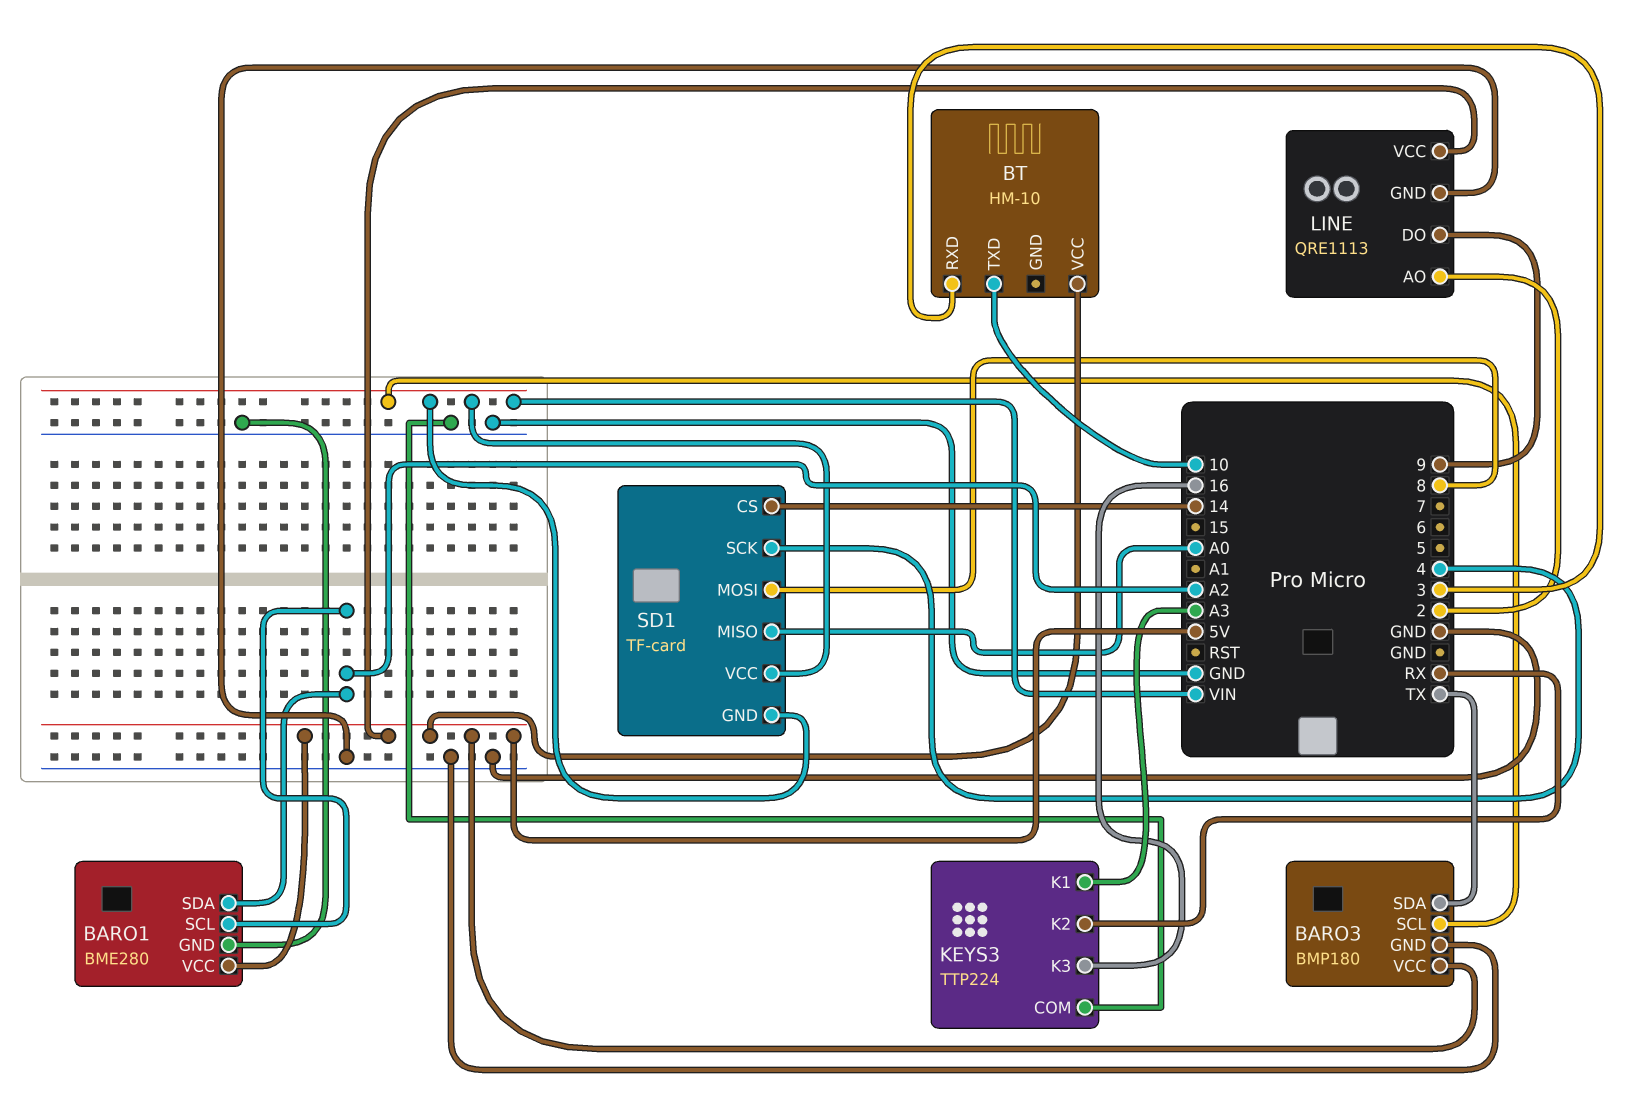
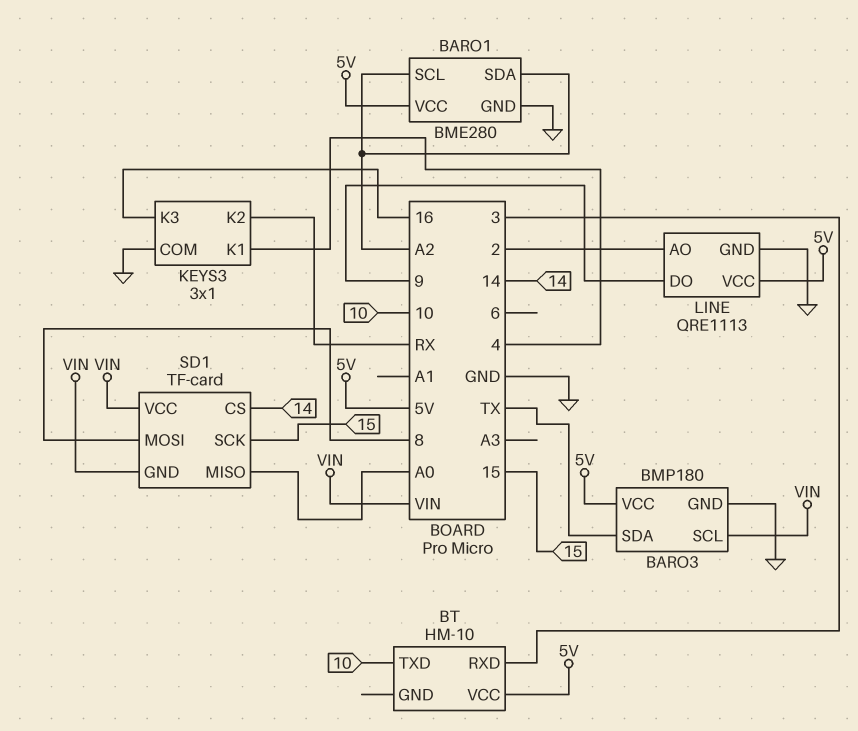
KEYS3: TTP224 -> 3x1
KEYS3 pin K1: A3 -> 4
SD1 pin SCK: 4 -> 15

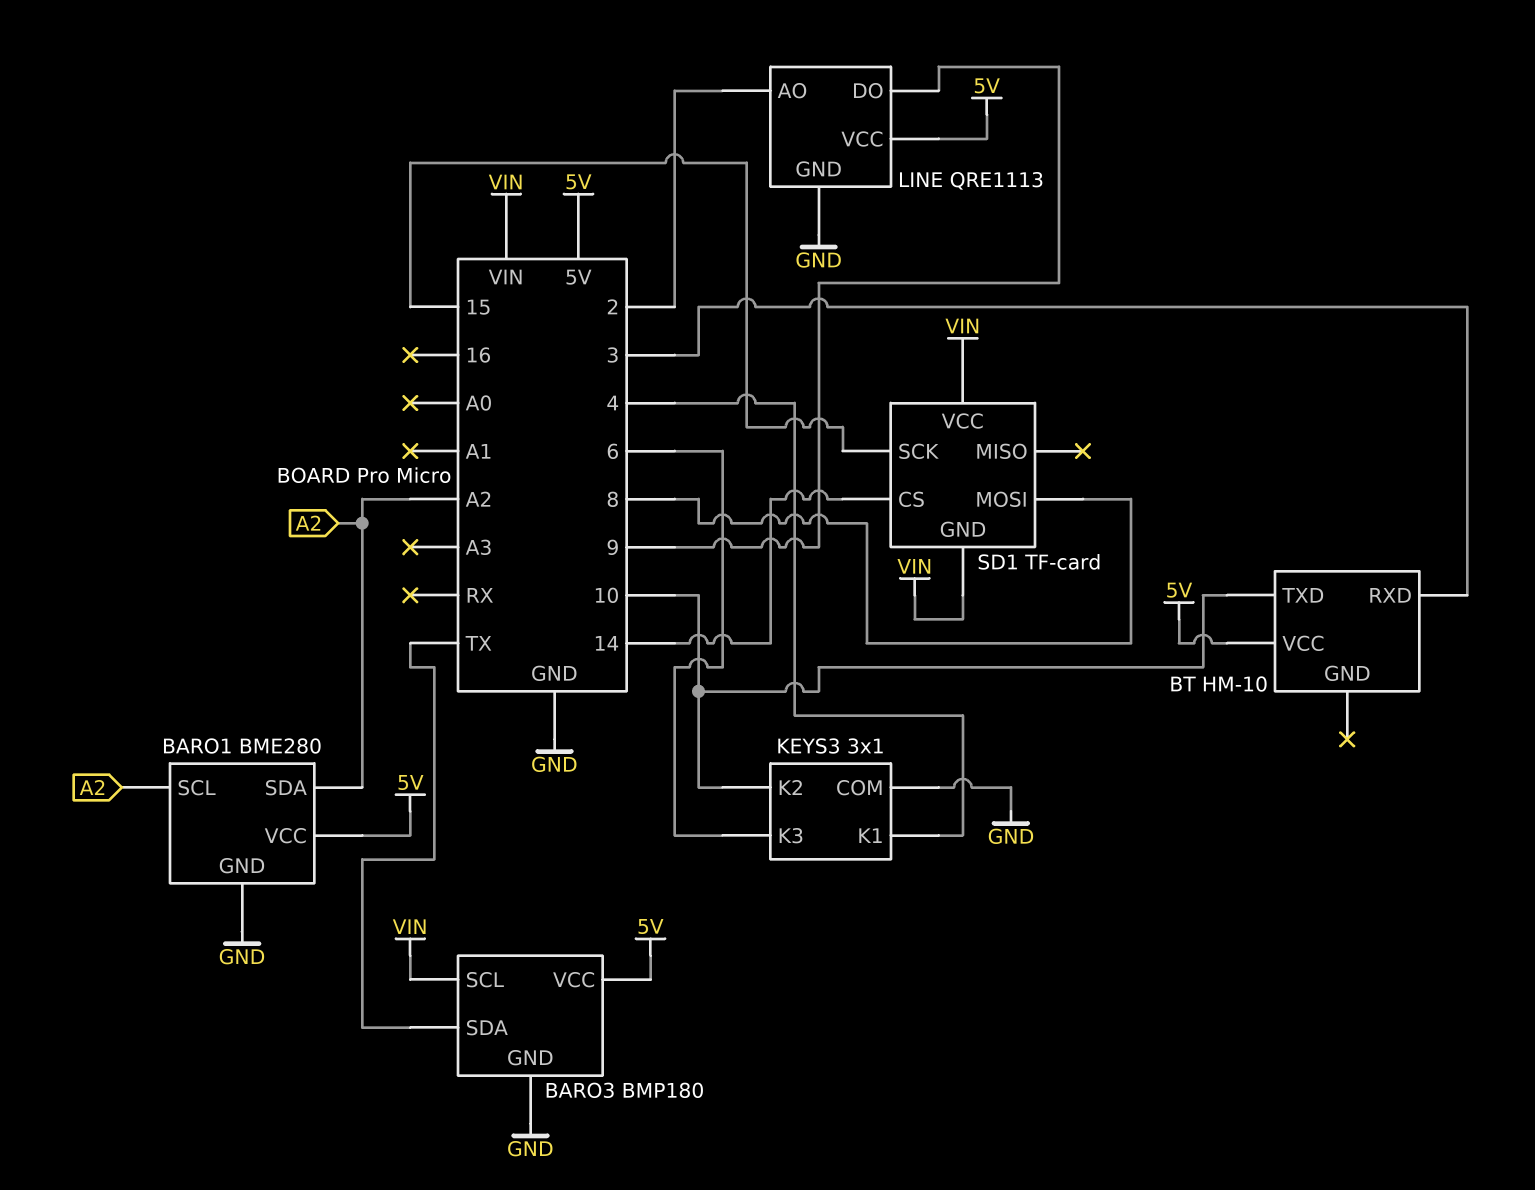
KEYS3 pin K2: RX -> 10
KEYS3 pin K3: 16 -> 6
SD1 pin MISO: A0 -> none

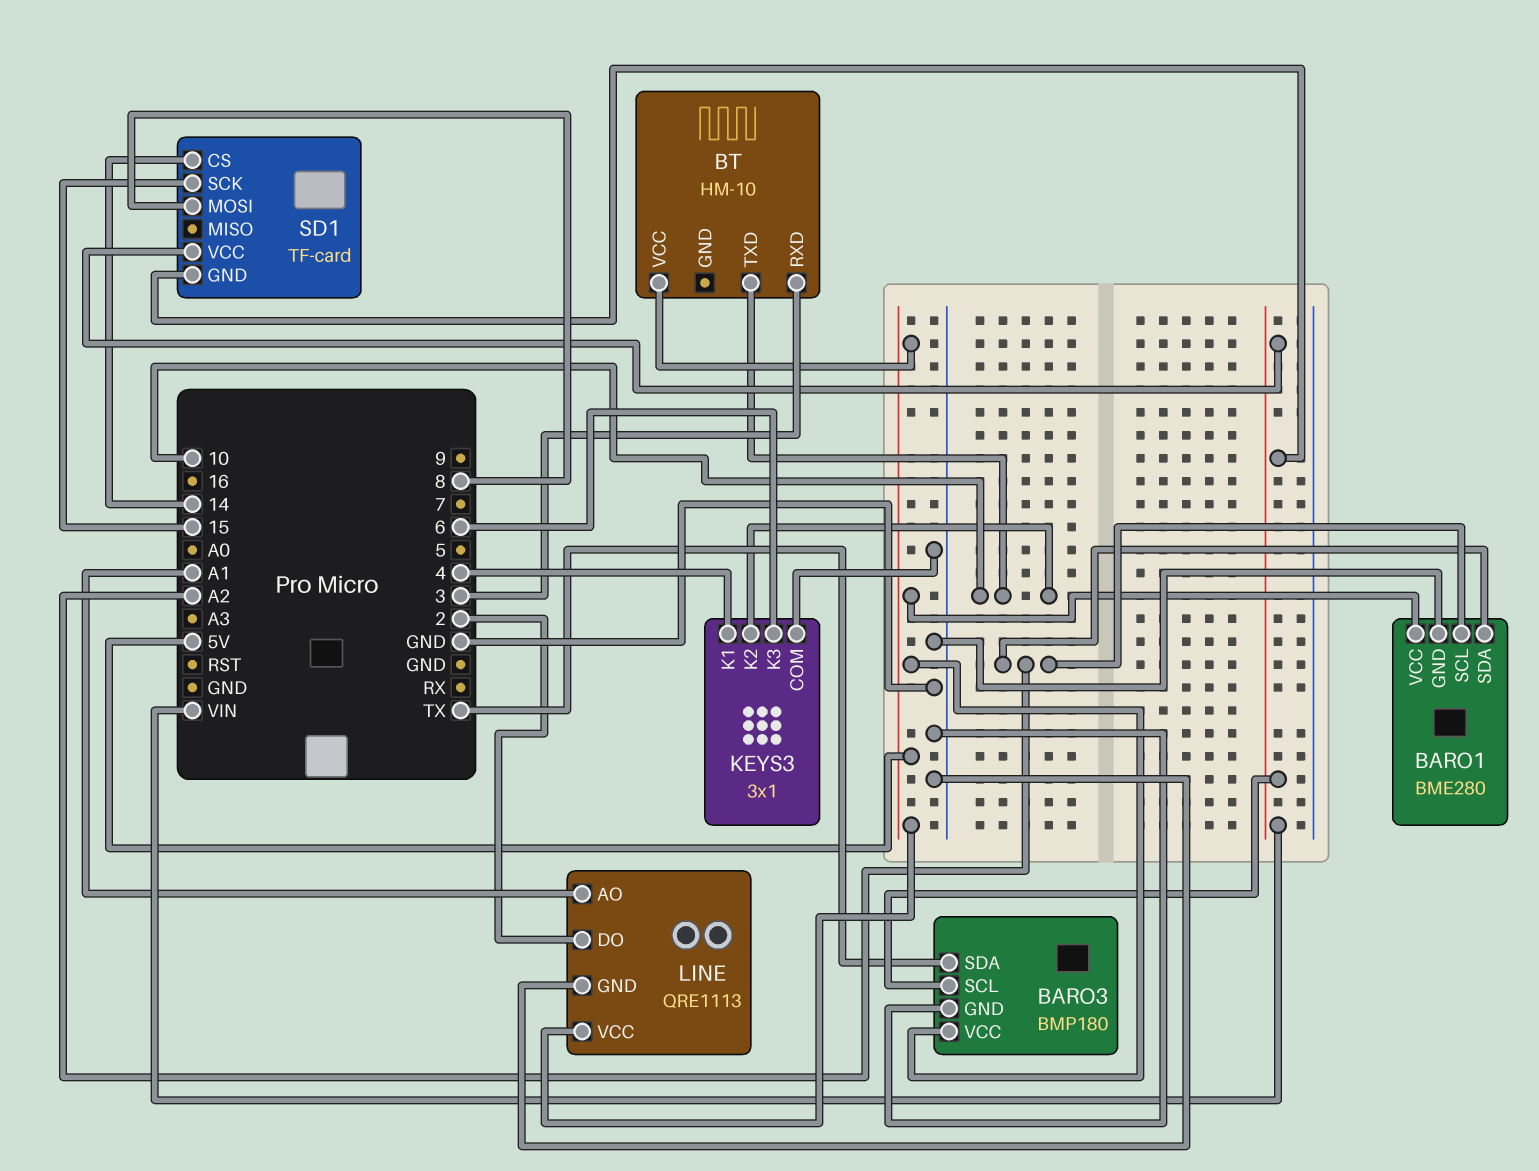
LINE pin AO: 2 -> A1
LINE pin DO: 9 -> 2

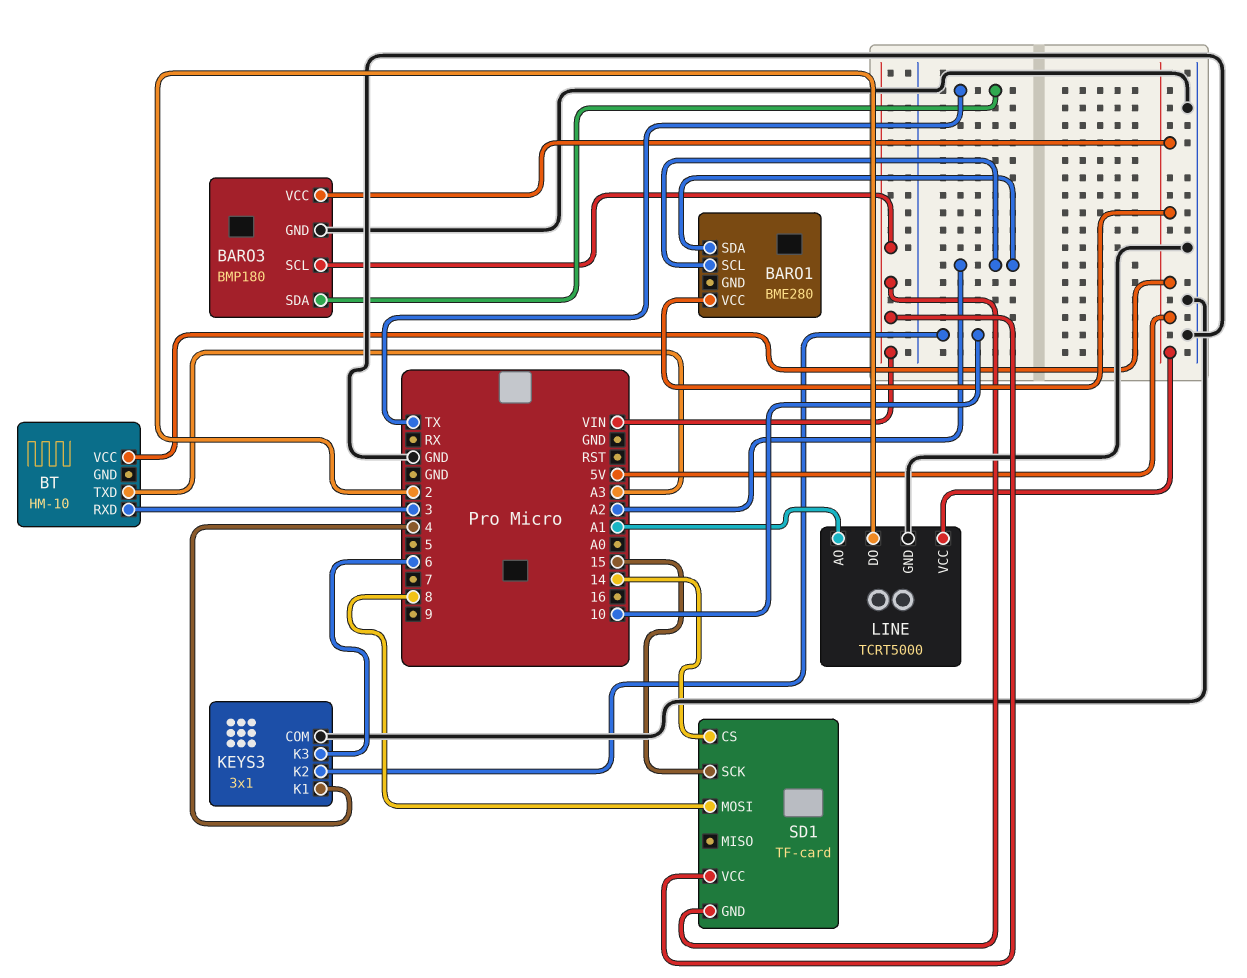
BARO1 pin GND: GND -> none
BT pin TXD: 10 -> A3
LINE: QRE1113 -> TCRT5000

